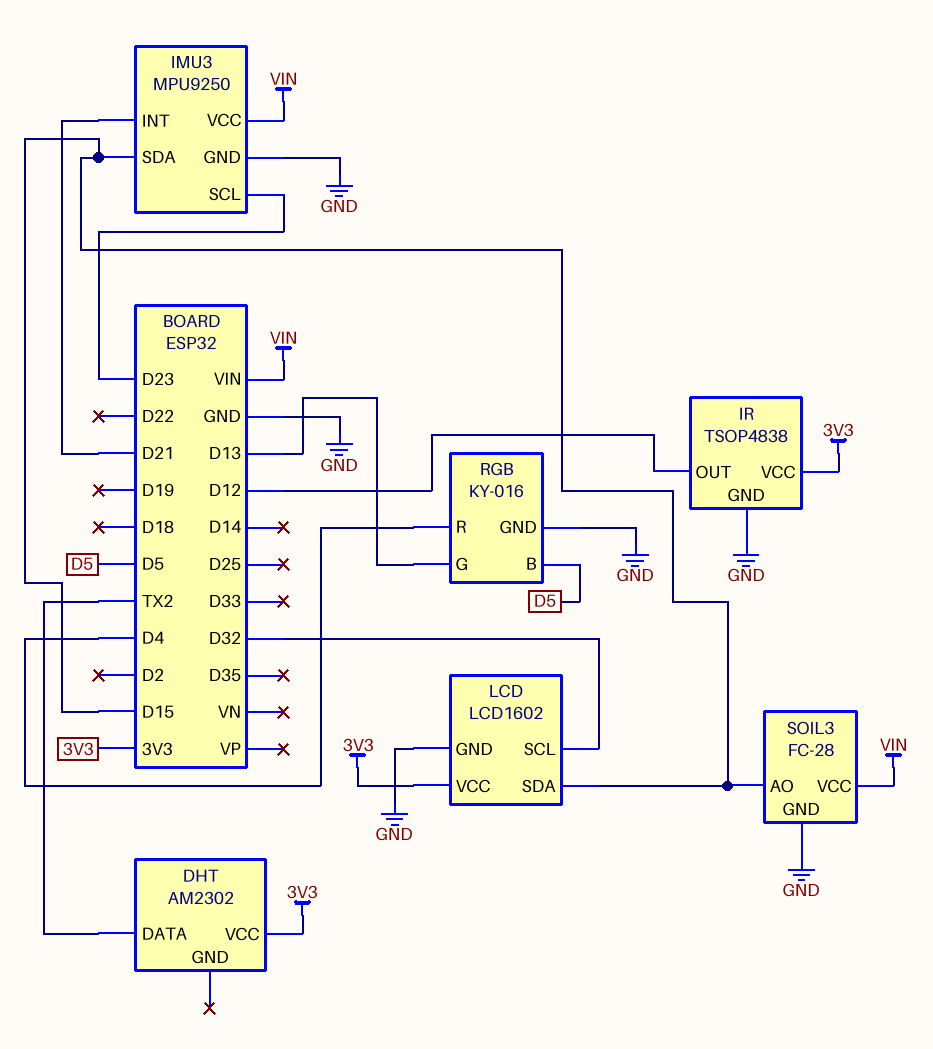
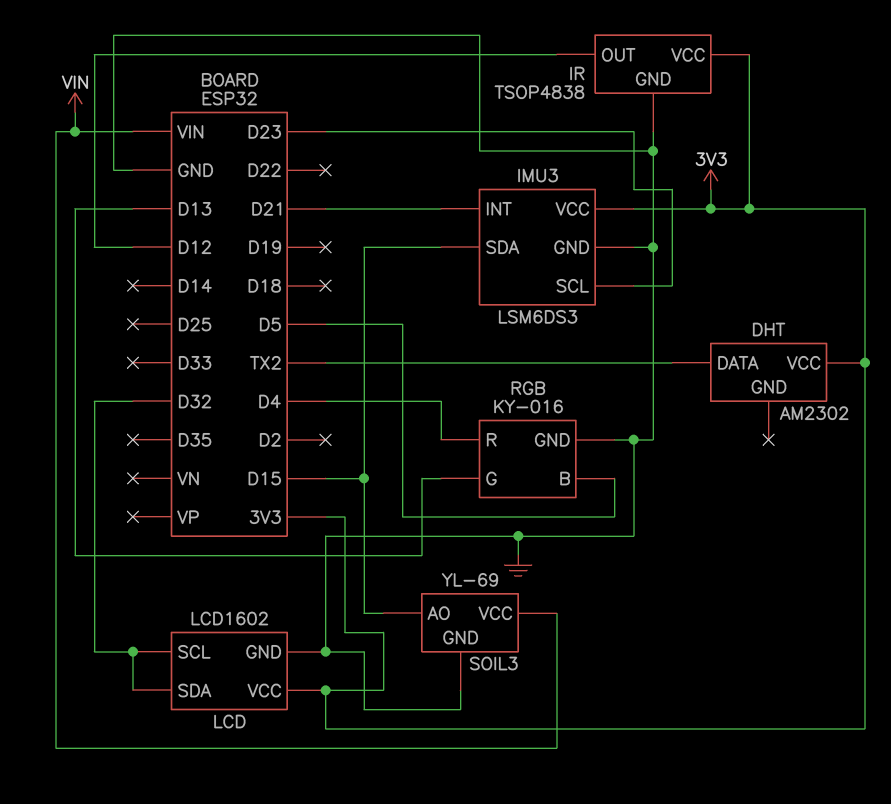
IMU3: MPU9250 -> LSM6DS3
IMU3 pin VCC: VIN -> 3V3
LCD pin SDA: D15 -> D32
SOIL3: FC-28 -> YL-69

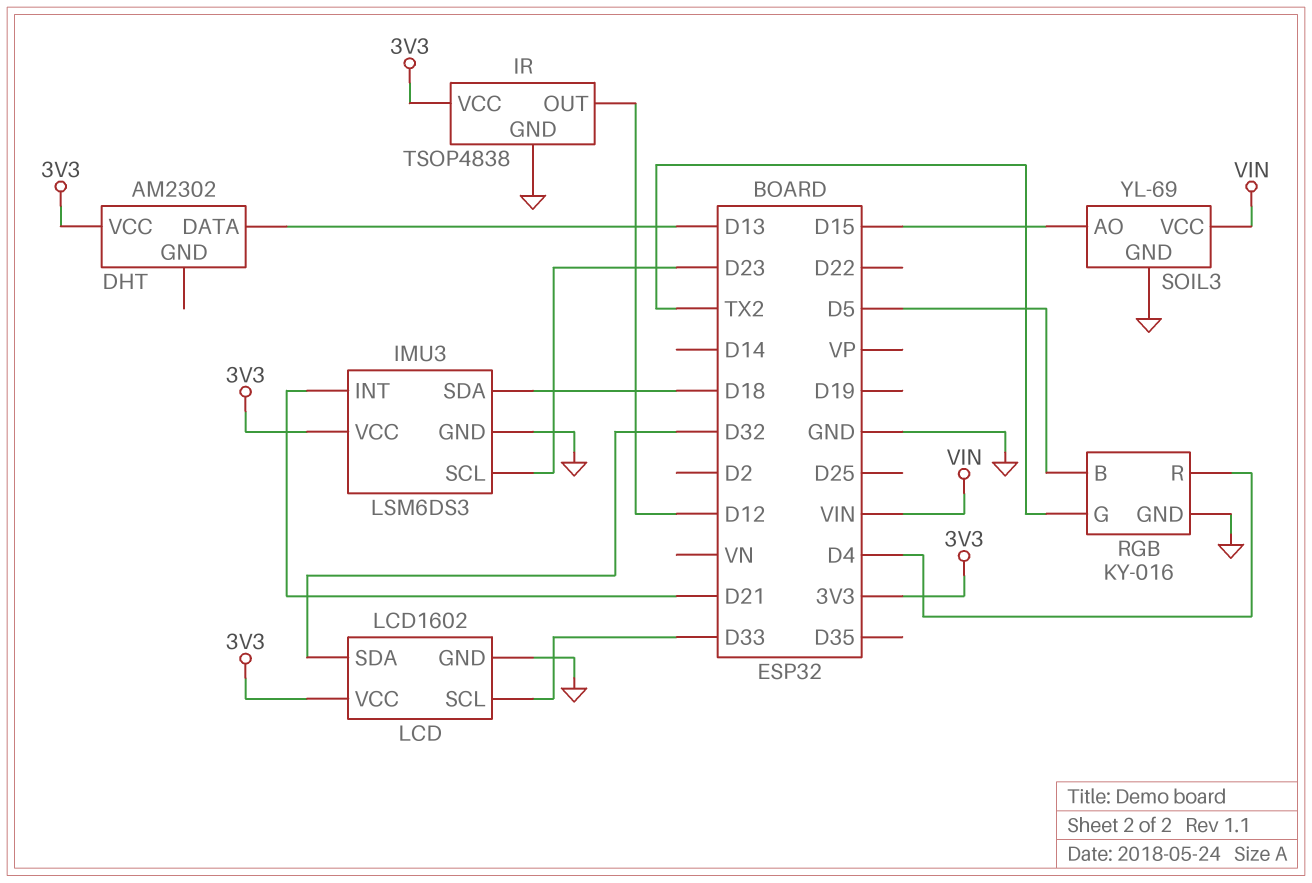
DHT pin DATA: TX2 -> D13
IMU3 pin SDA: D15 -> D18
LCD pin SCL: D32 -> D33
RGB pin G: D13 -> TX2

